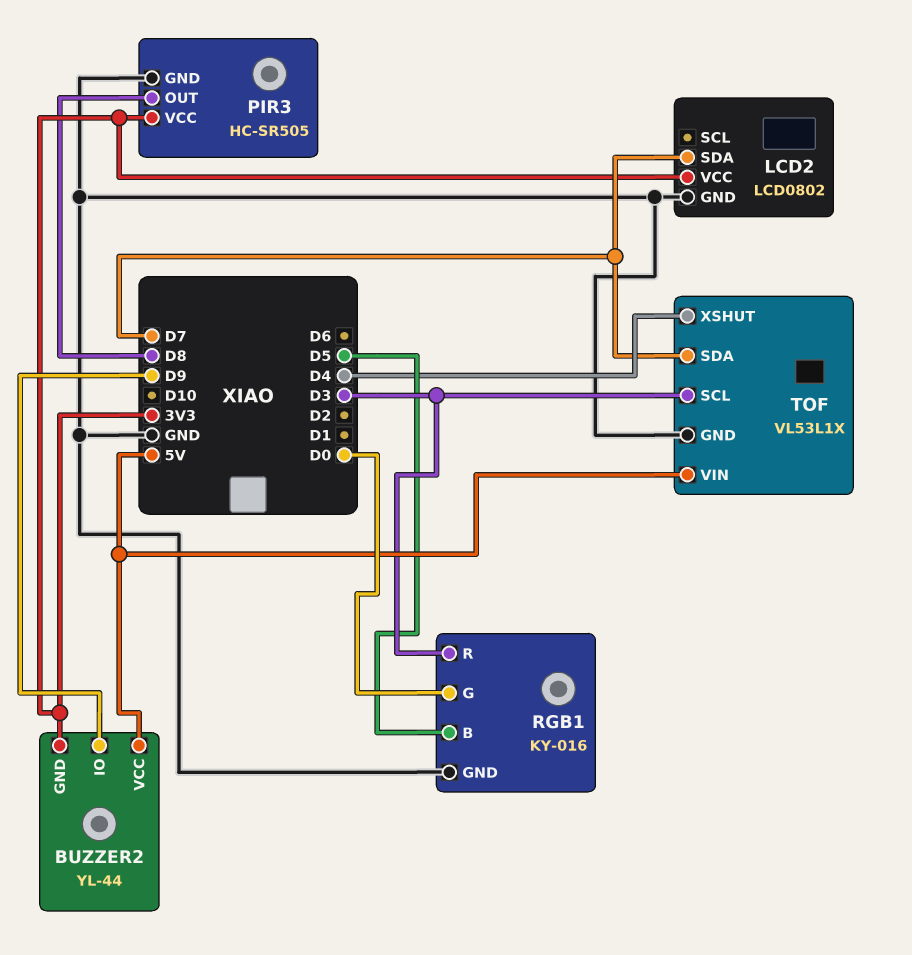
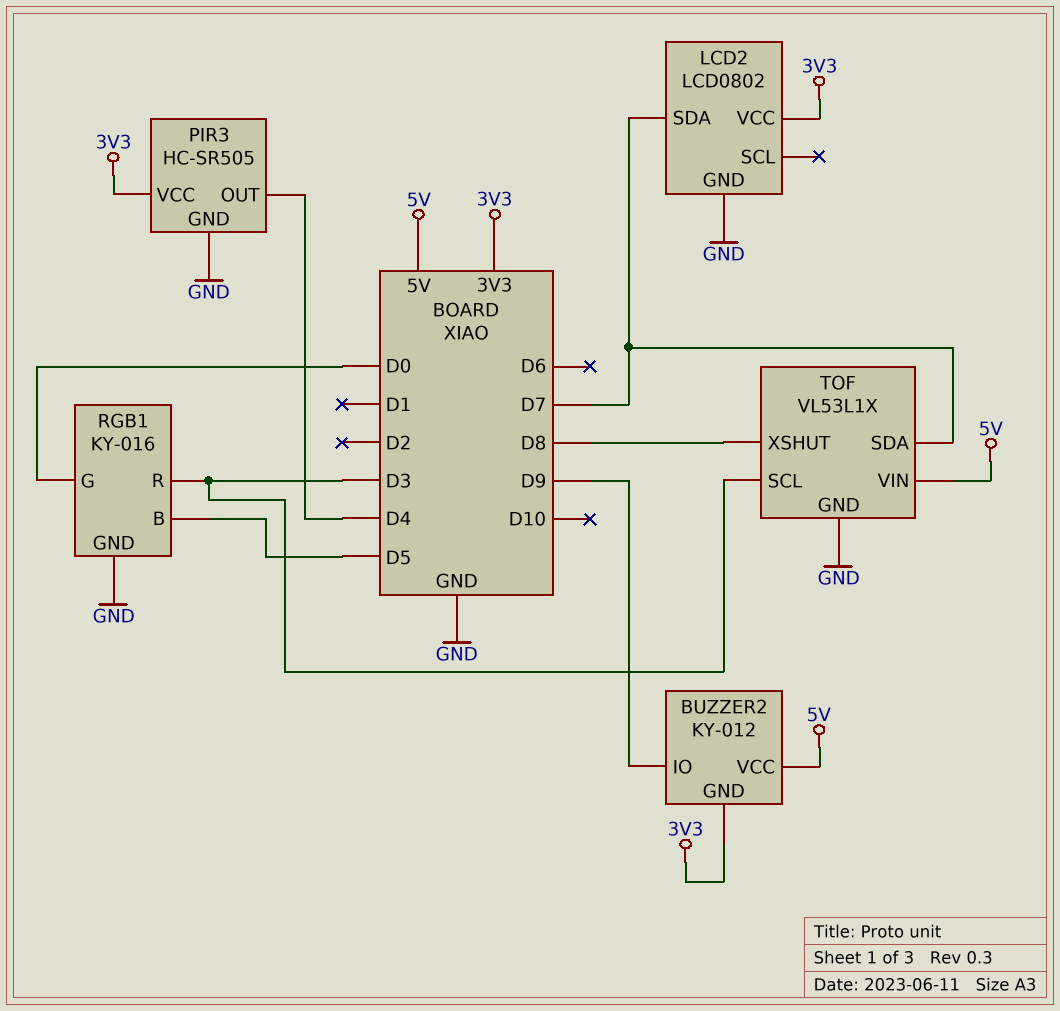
BUZZER2: YL-44 -> KY-012
PIR3 pin OUT: D8 -> D4
TOF pin XSHUT: D4 -> D8

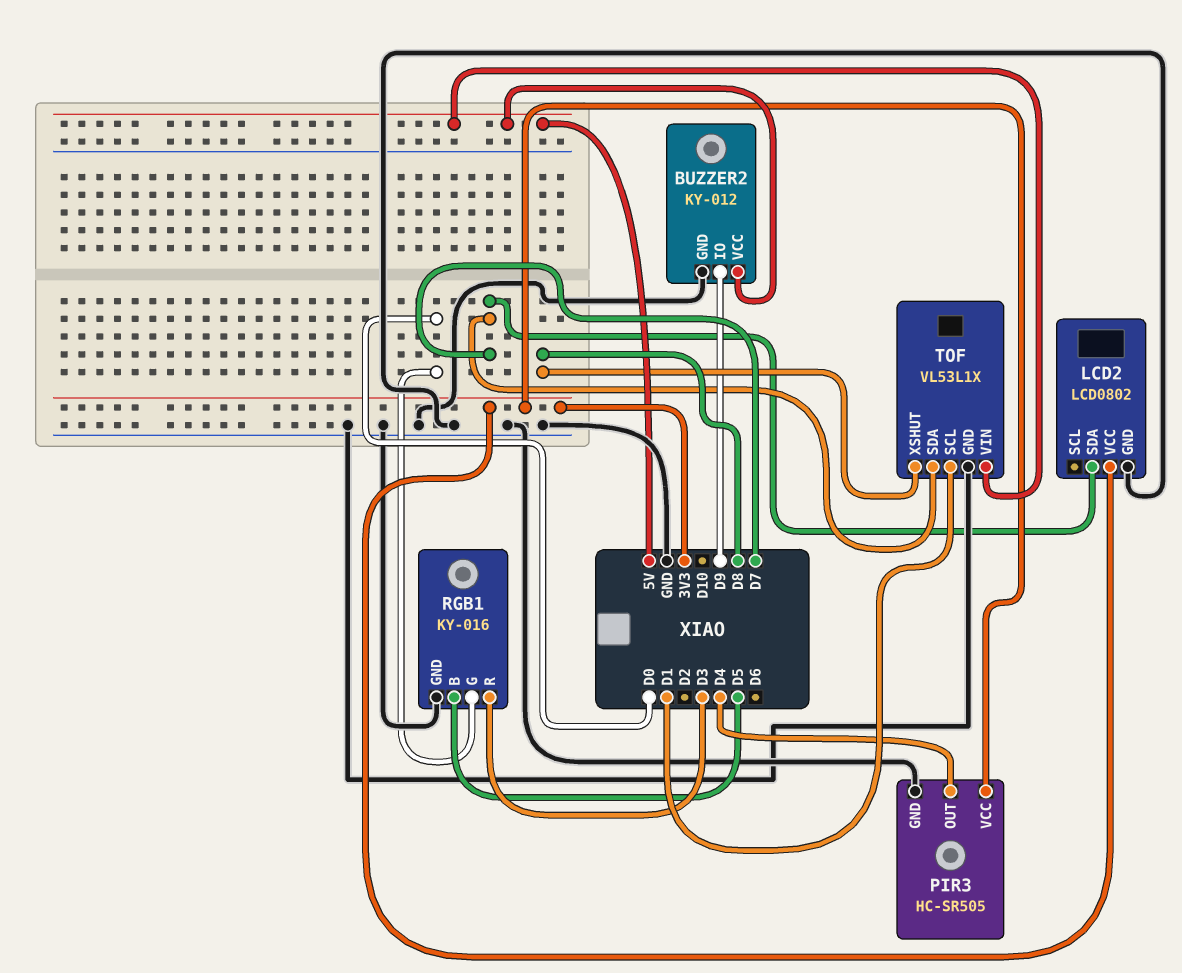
BUZZER2 pin GND: 3V3 -> GND
TOF pin SCL: D3 -> D1

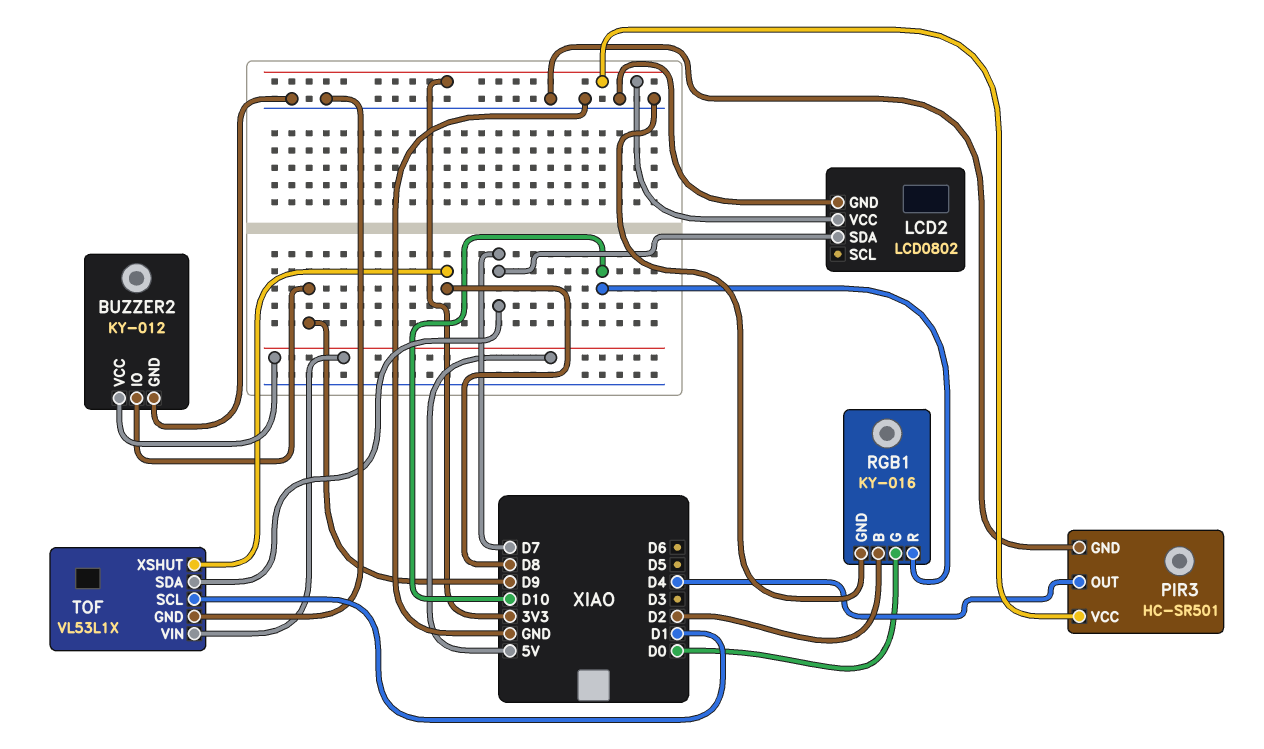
PIR3: HC-SR505 -> HC-SR501
RGB1 pin B: D5 -> D2
RGB1 pin R: D3 -> D10

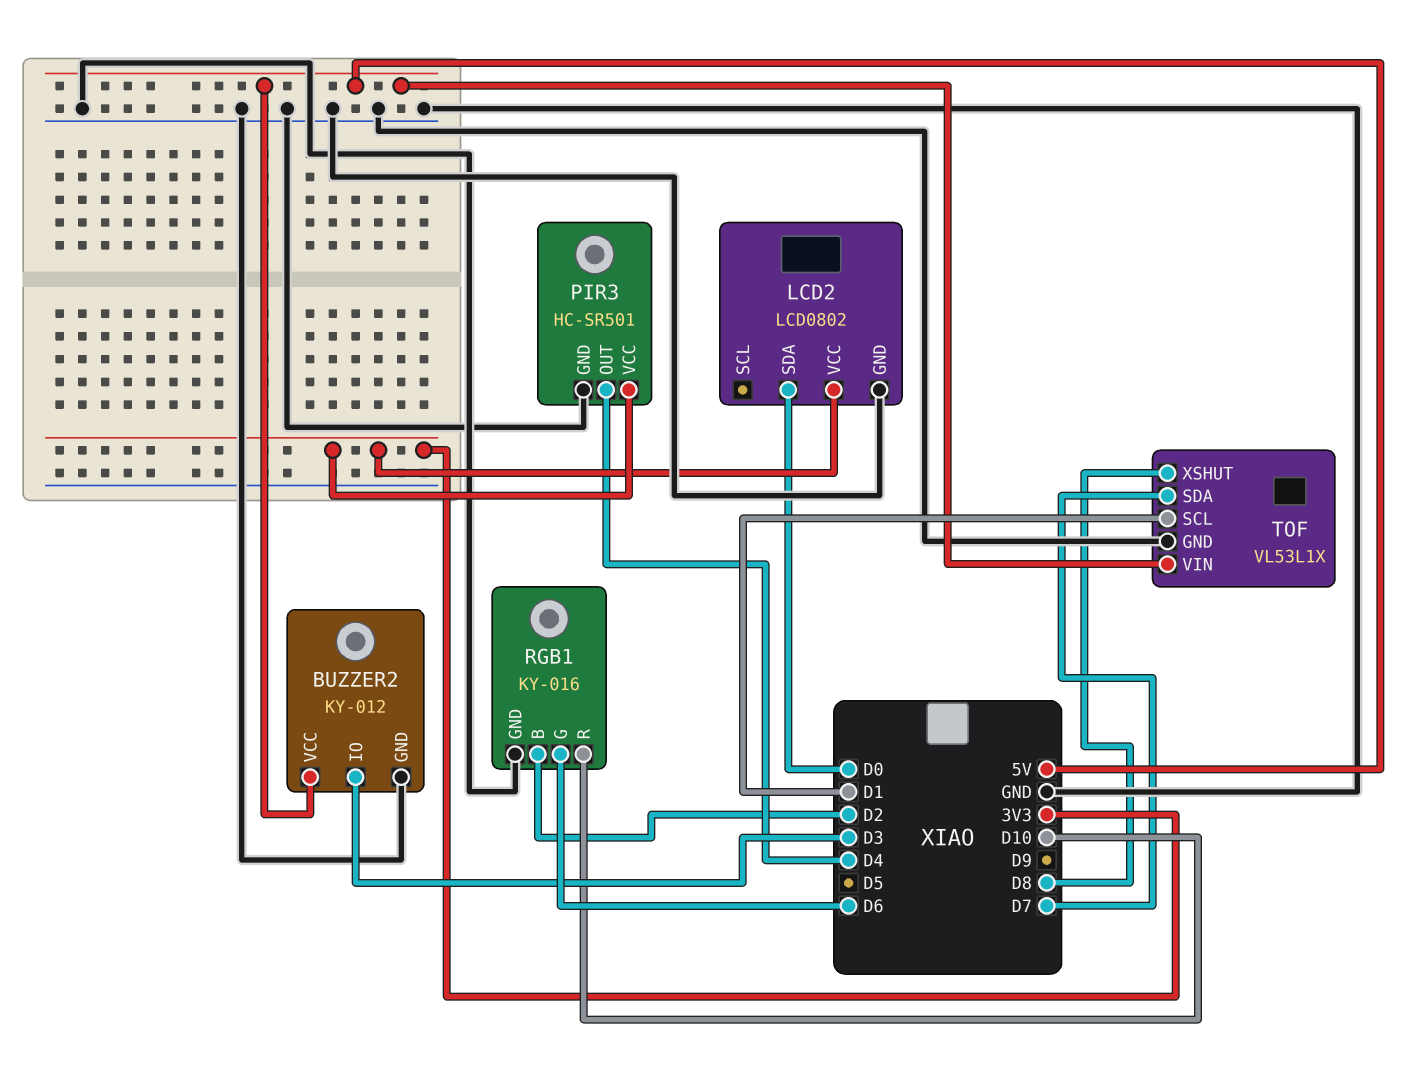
BUZZER2 pin IO: D9 -> D3
LCD2 pin SDA: D7 -> D0
RGB1 pin G: D0 -> D6

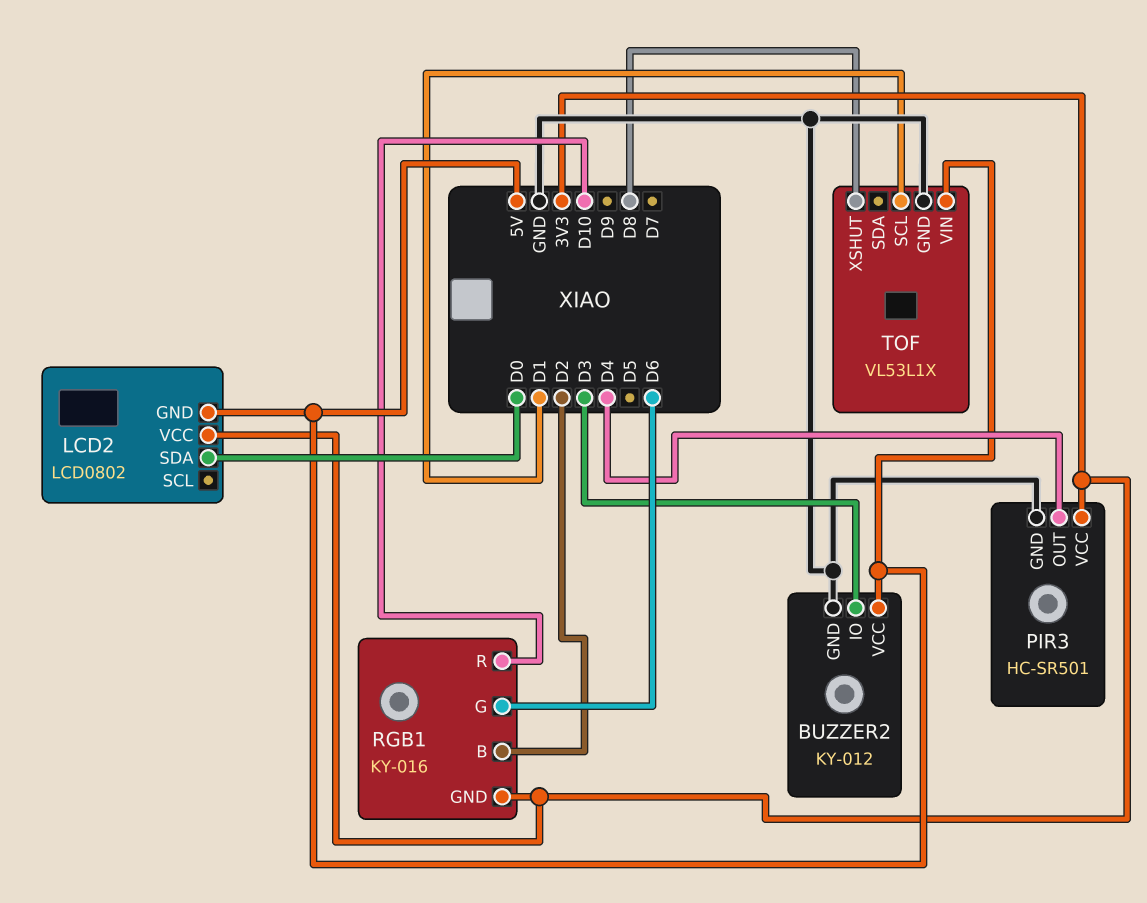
LCD2 pin GND: GND -> 5V
RGB1 pin GND: GND -> 3V3
TOF pin SDA: D7 -> none

